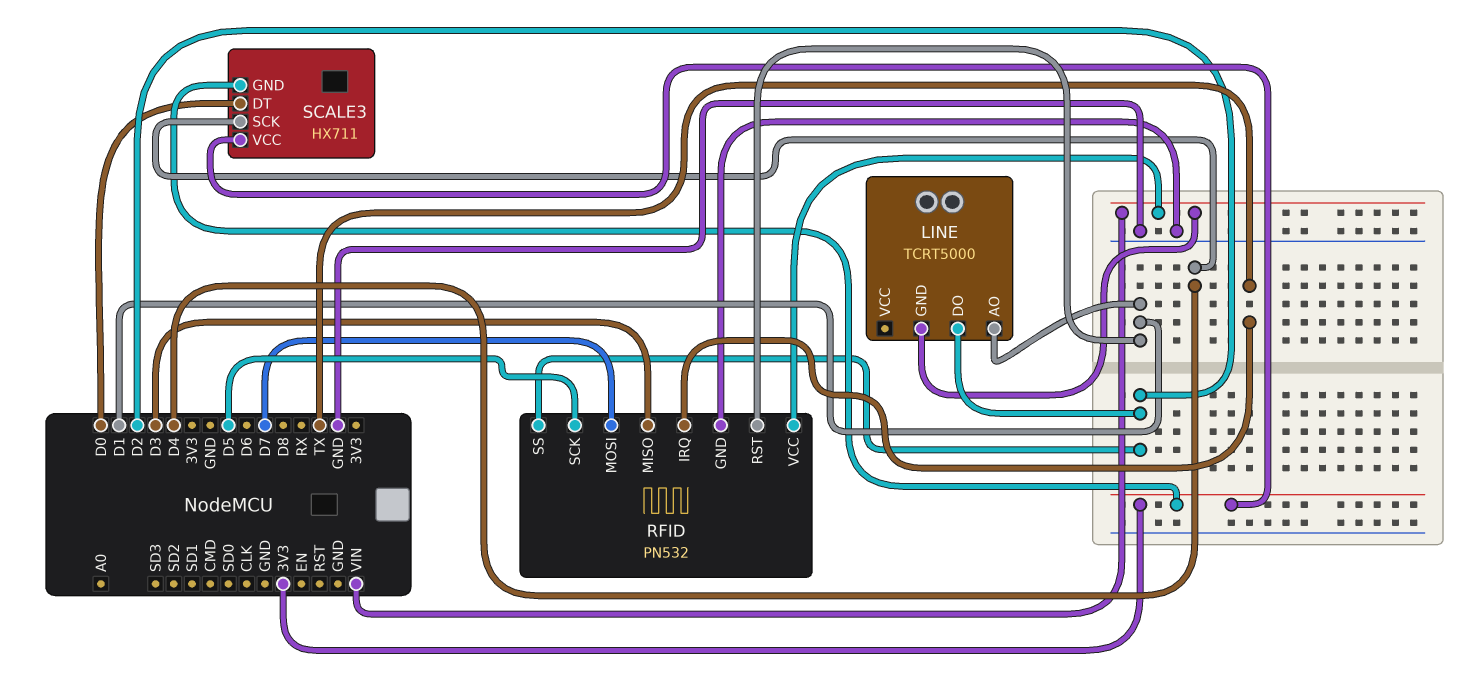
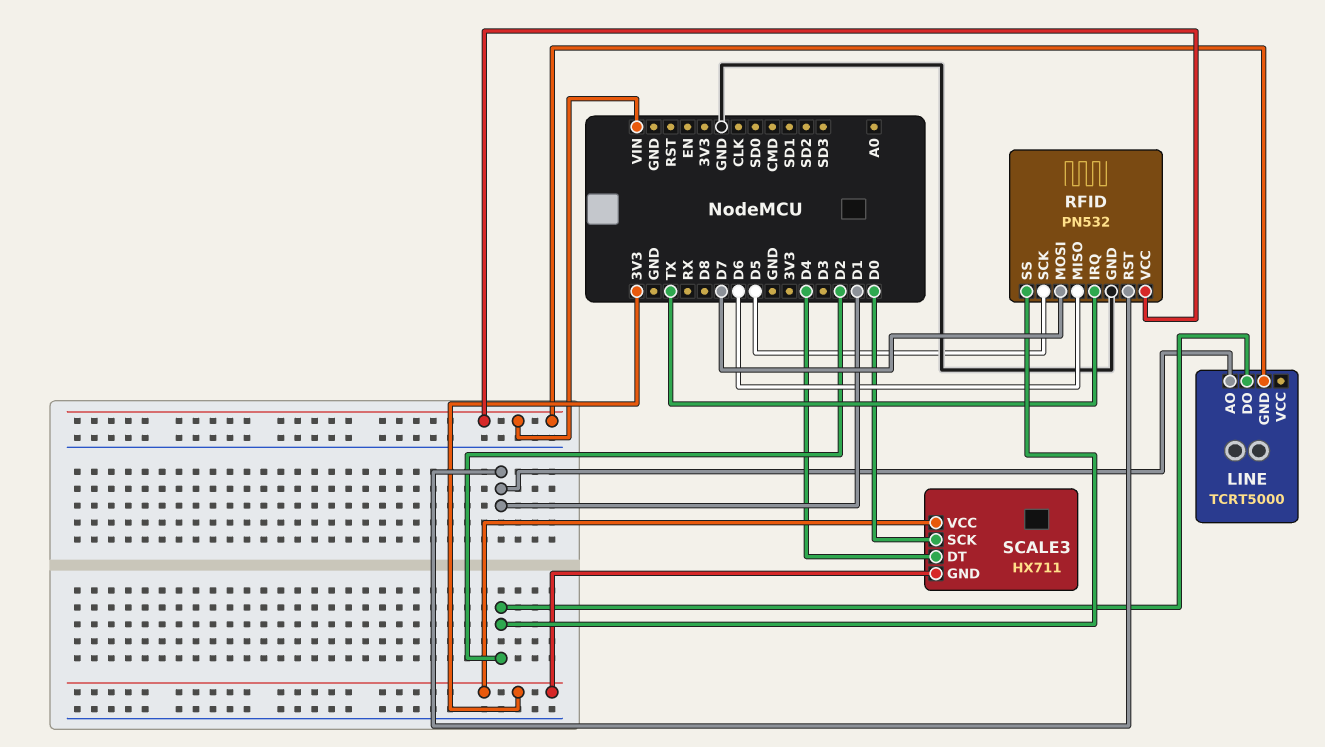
RFID pin MISO: D3 -> D6
SCALE3 pin DT: D0 -> D4
SCALE3 pin SCK: D4 -> D0

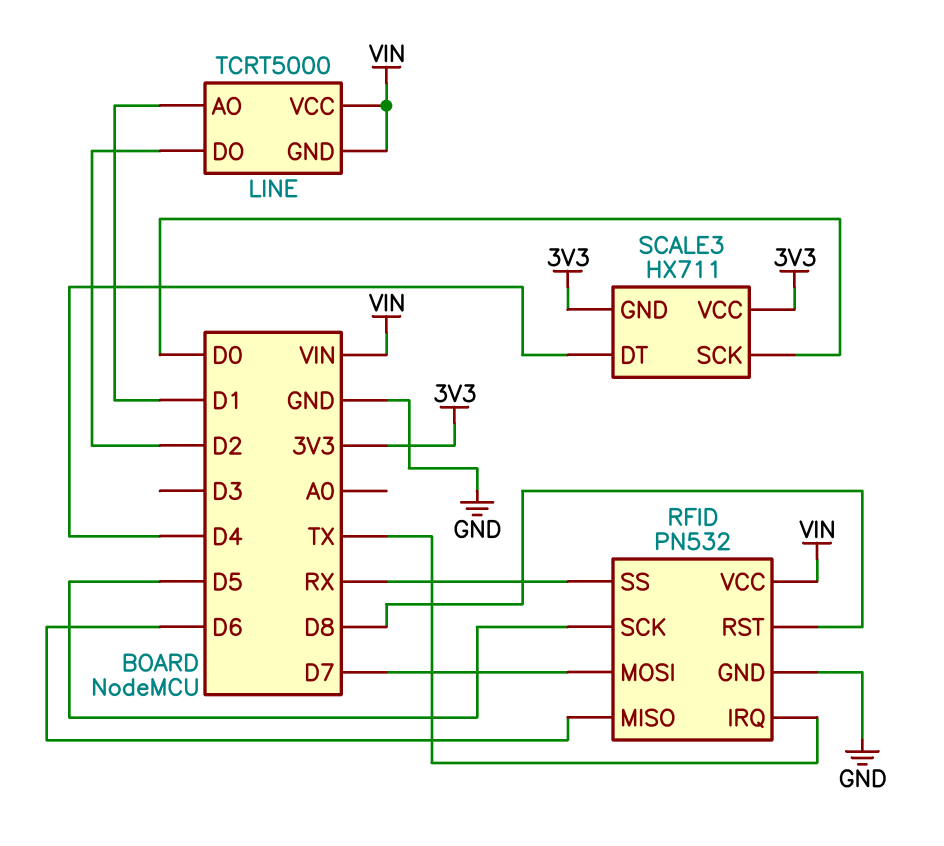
LINE pin VCC: none -> VIN
RFID pin RST: D1 -> D8
RFID pin SS: D2 -> RX

